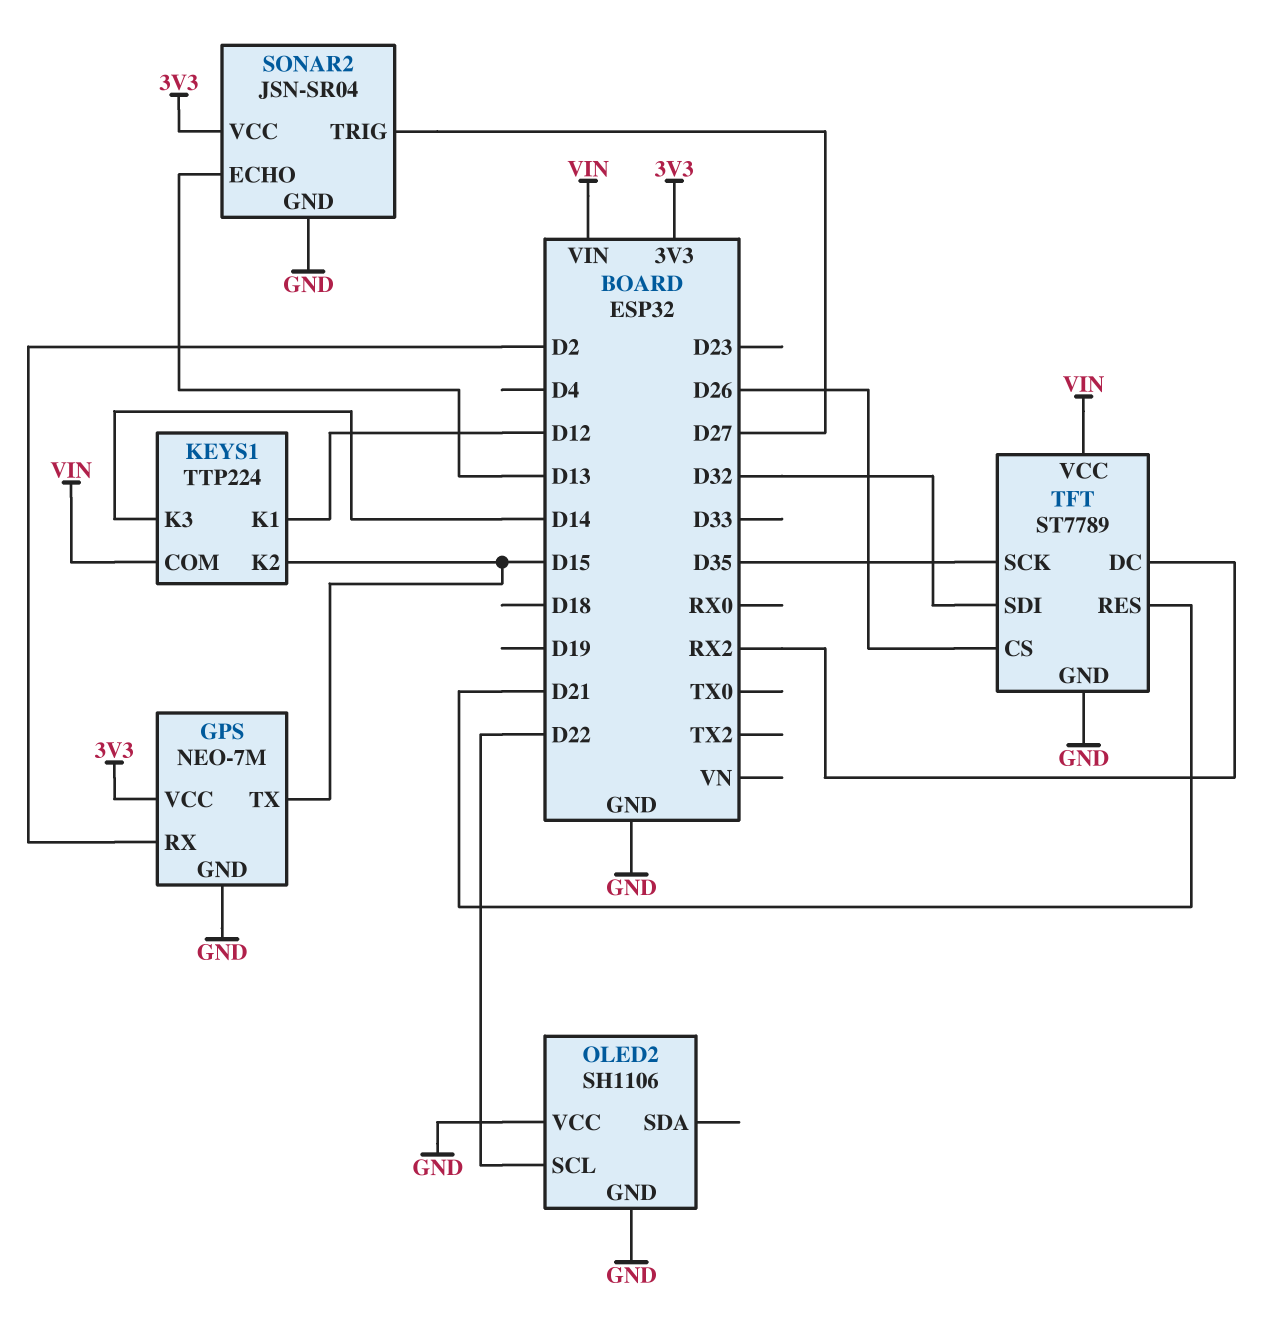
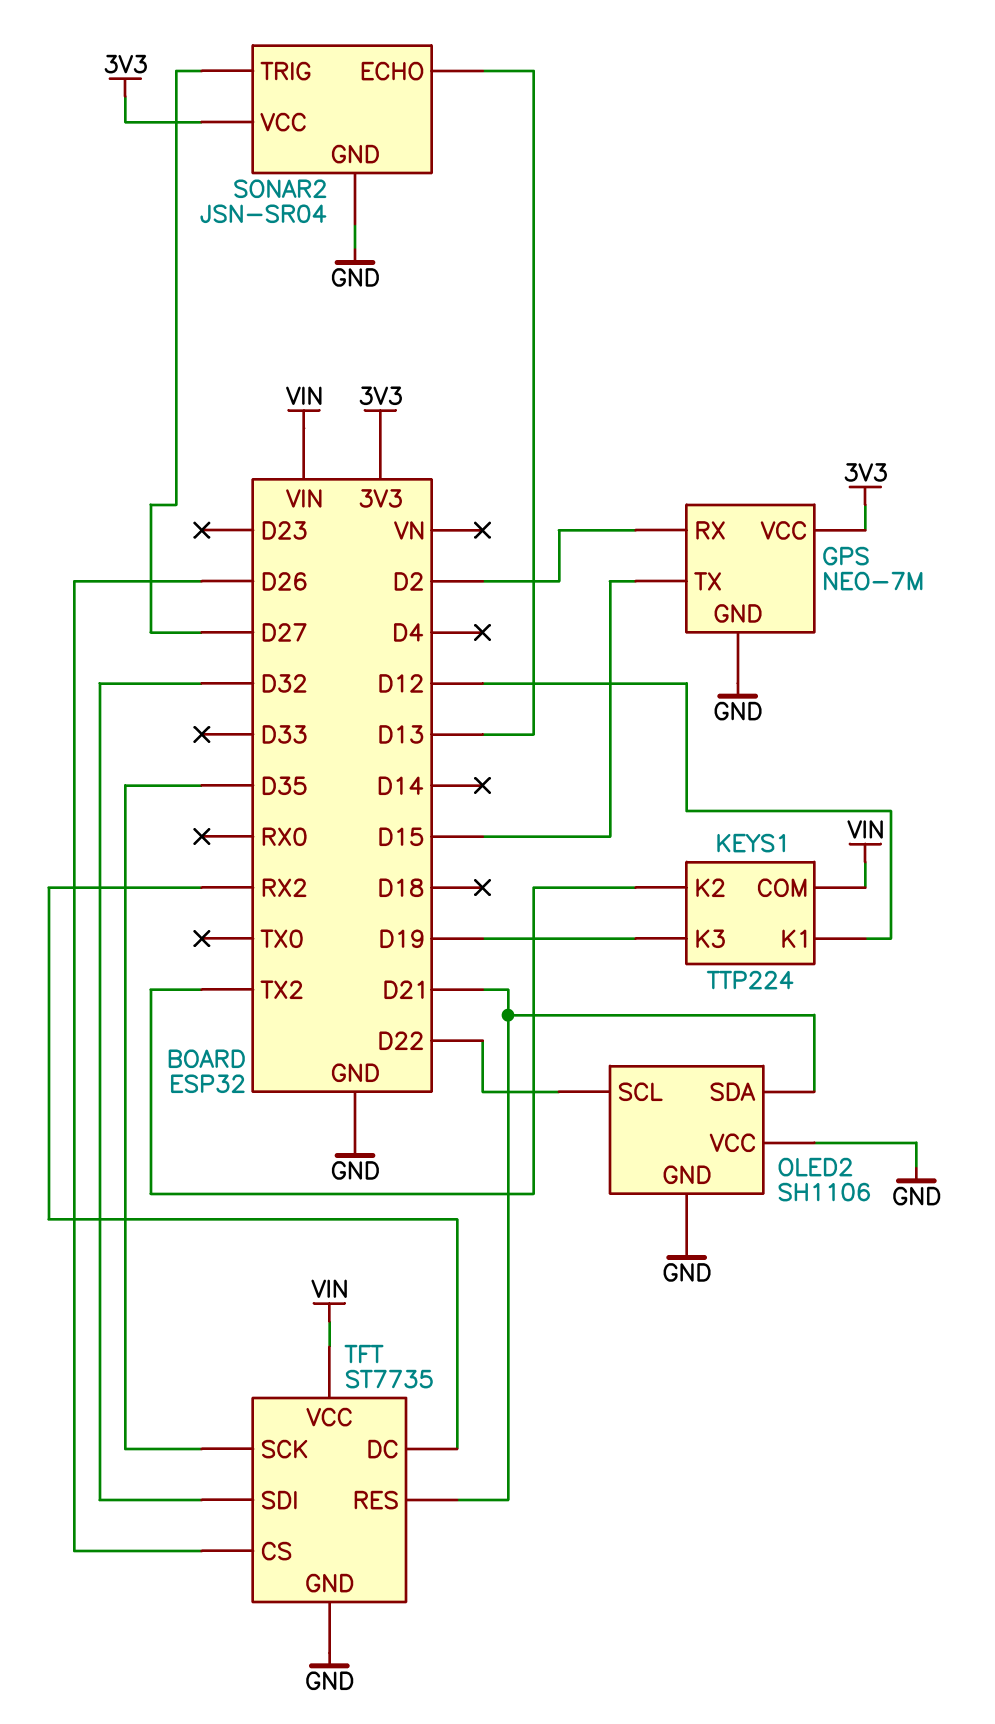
KEYS1 pin K2: D15 -> TX2
KEYS1 pin K3: D14 -> D19
OLED2 pin SDA: none -> D21
TFT: ST7789 -> ST7735

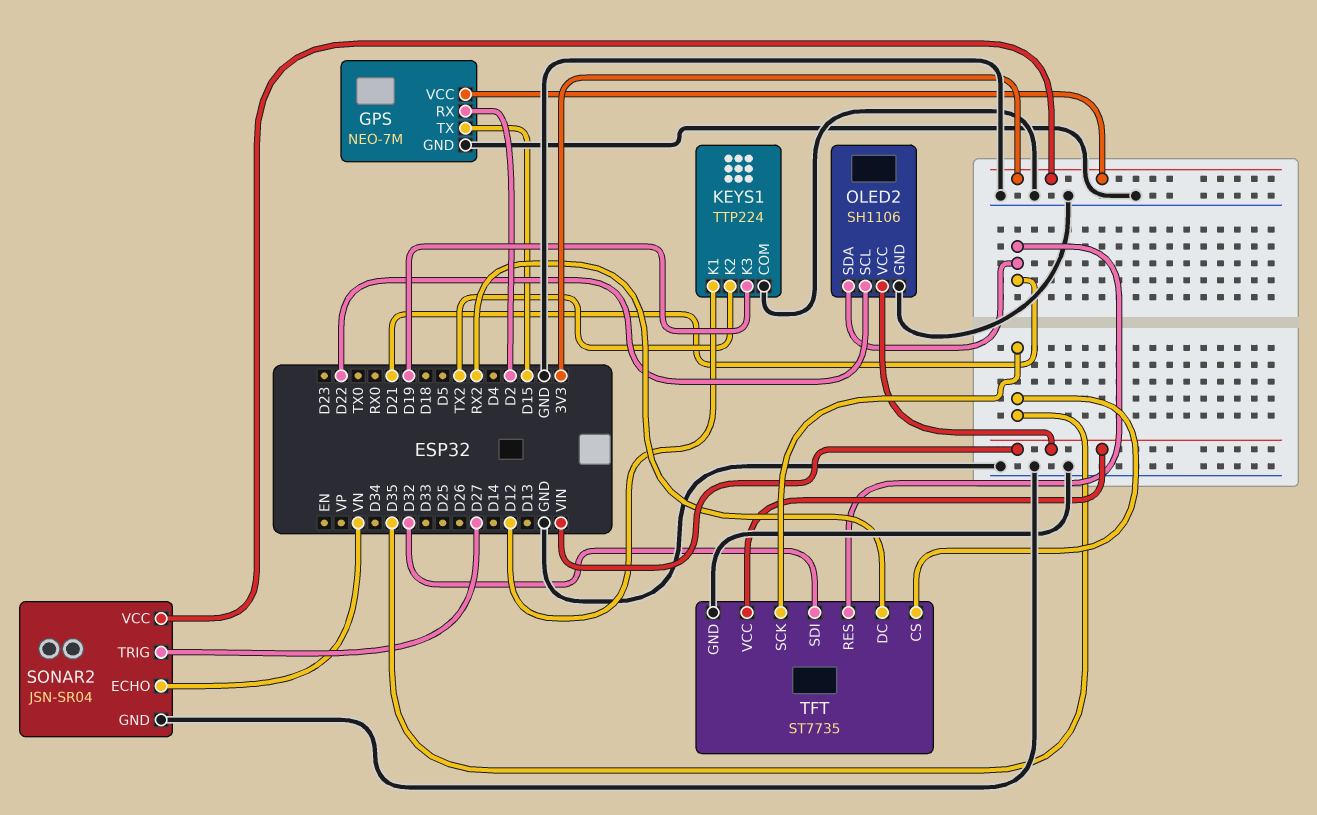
KEYS1 pin COM: VIN -> GND
OLED2 pin VCC: GND -> VIN
SONAR2 pin ECHO: D13 -> VN
TFT pin CS: D26 -> D35

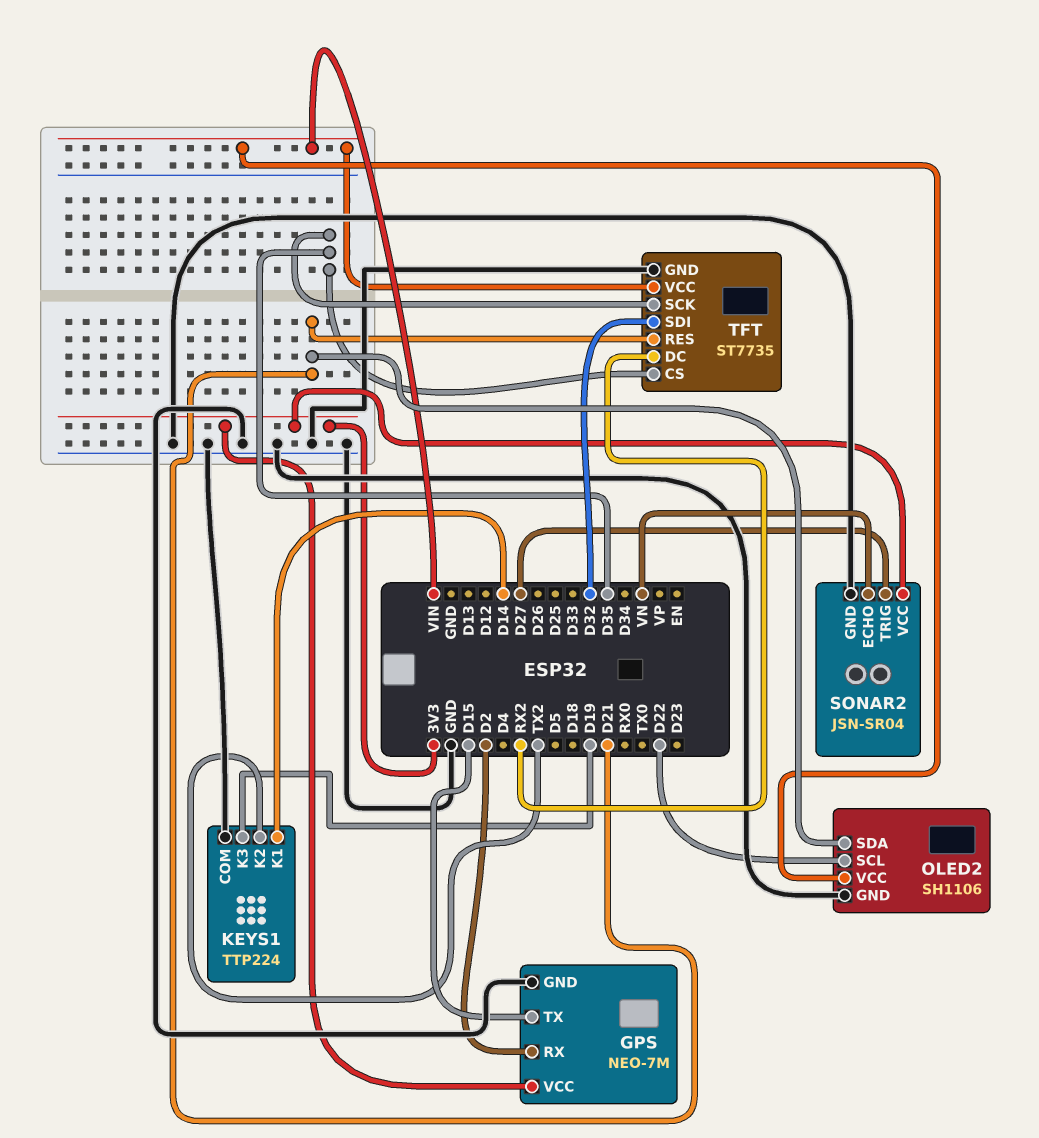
KEYS1 pin K1: D12 -> D14

